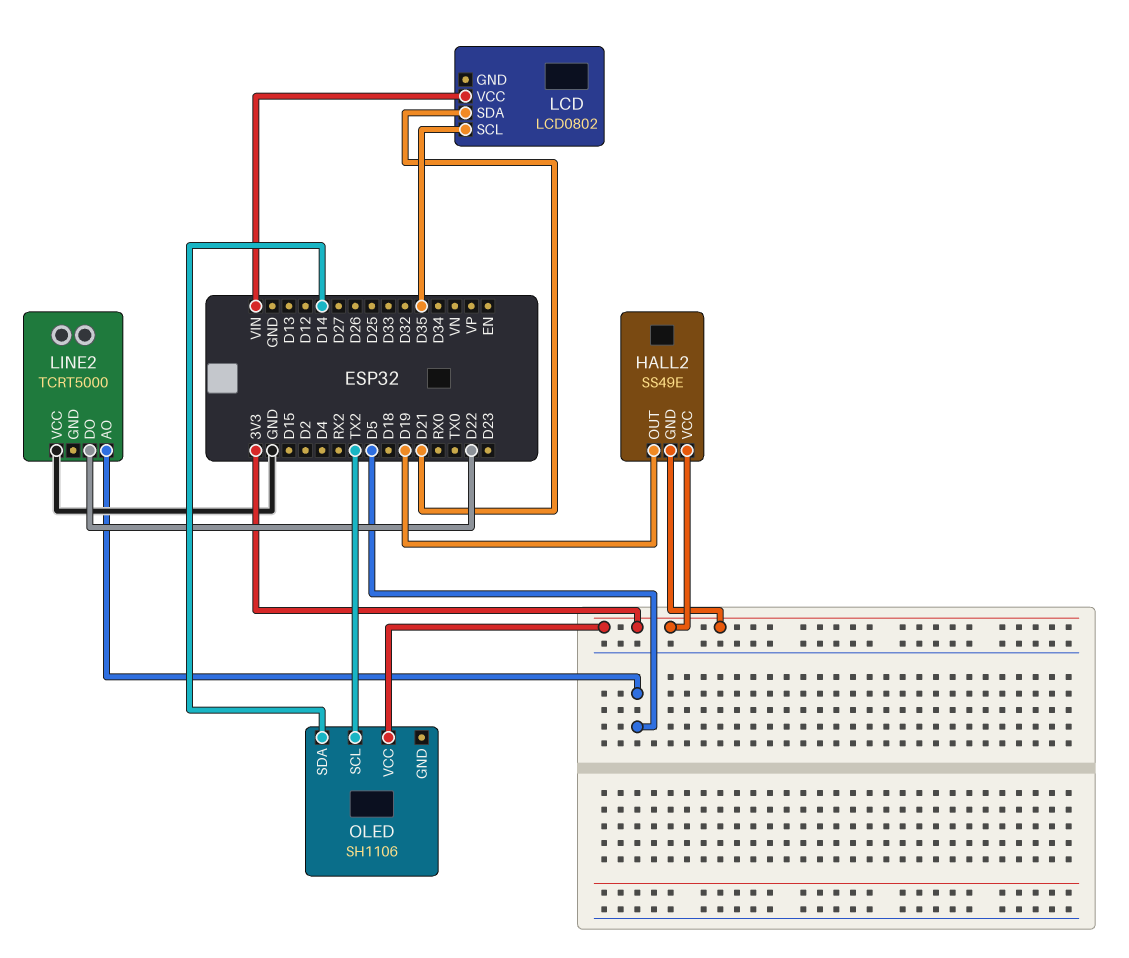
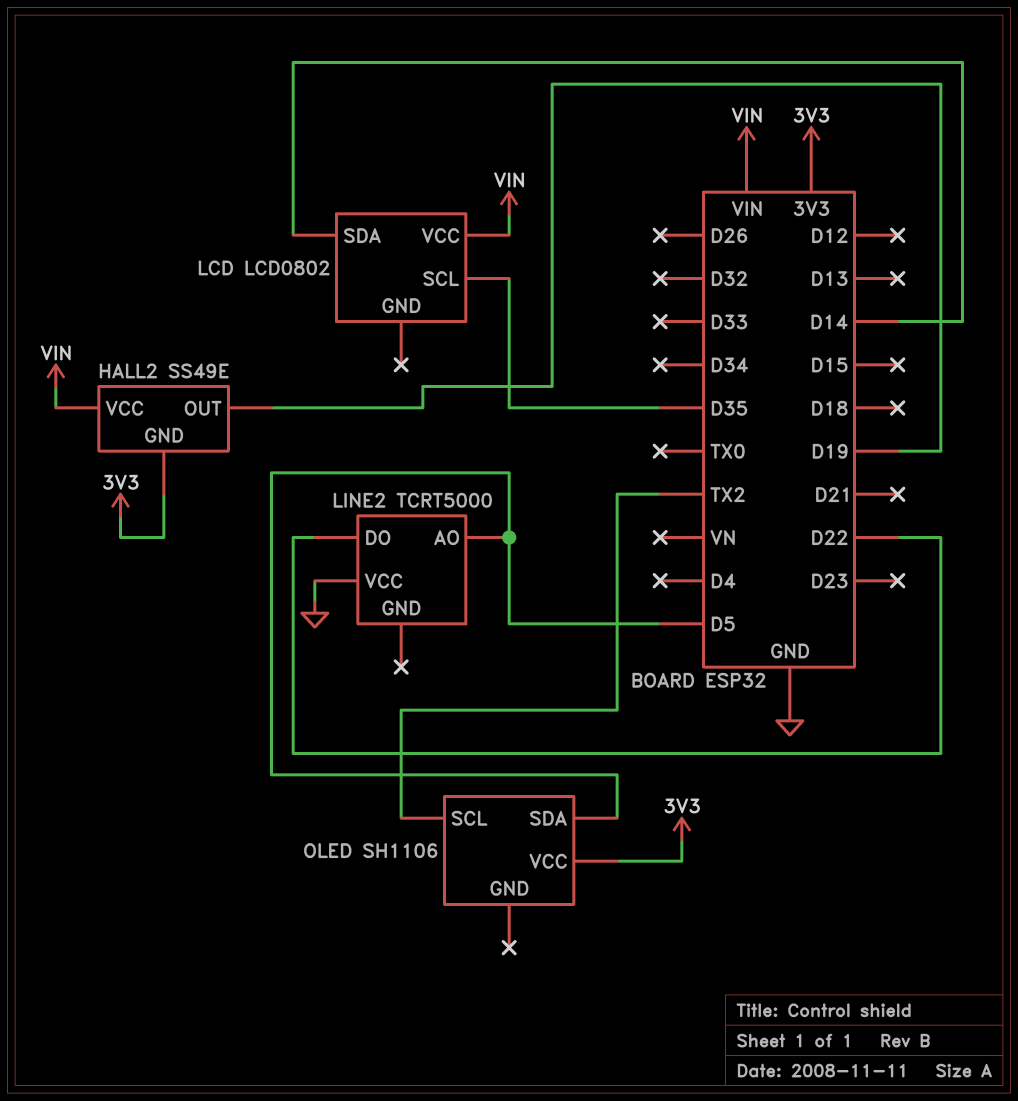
HALL2 pin VCC: 3V3 -> VIN
LCD pin SDA: D21 -> D14
OLED pin SDA: D14 -> D5

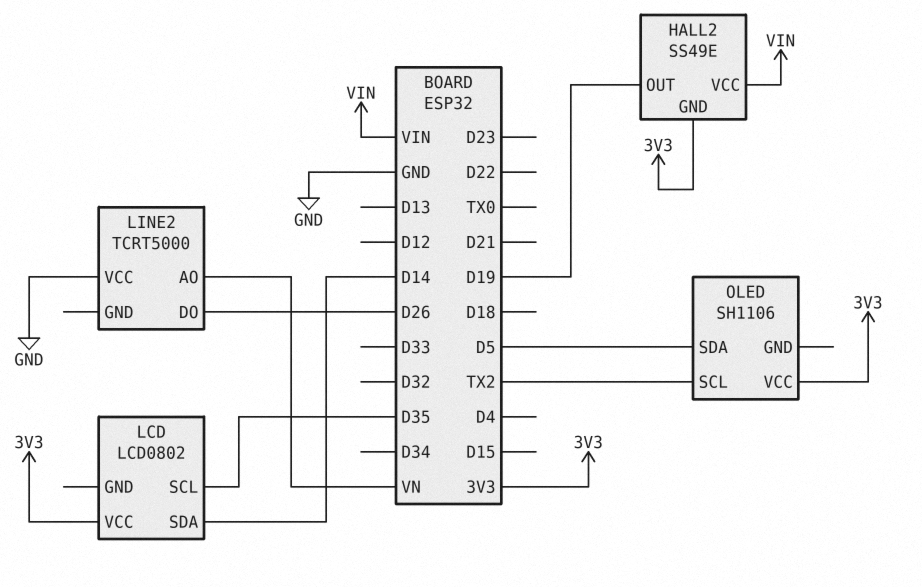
LCD pin VCC: VIN -> 3V3
LINE2 pin AO: D5 -> VN
LINE2 pin DO: D22 -> D26

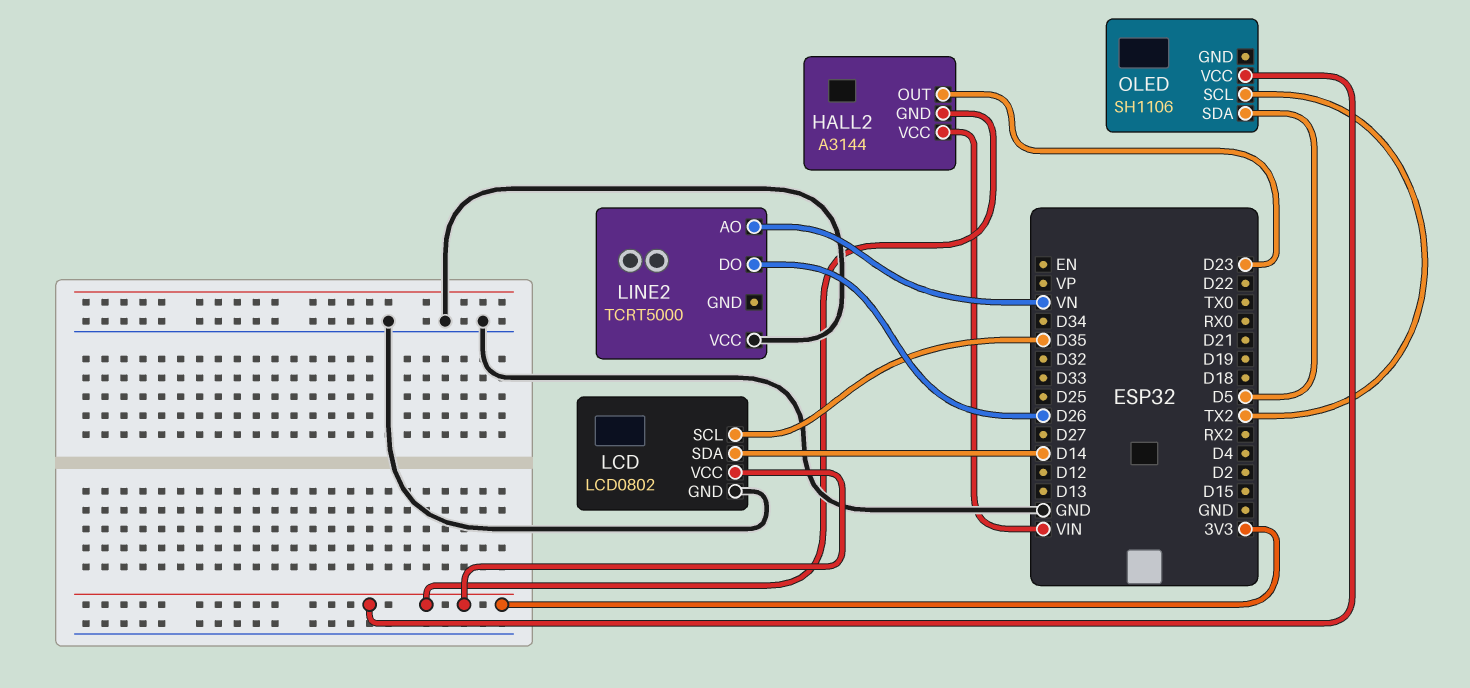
HALL2: SS49E -> A3144
HALL2 pin OUT: D19 -> D23
LCD pin GND: none -> GND

